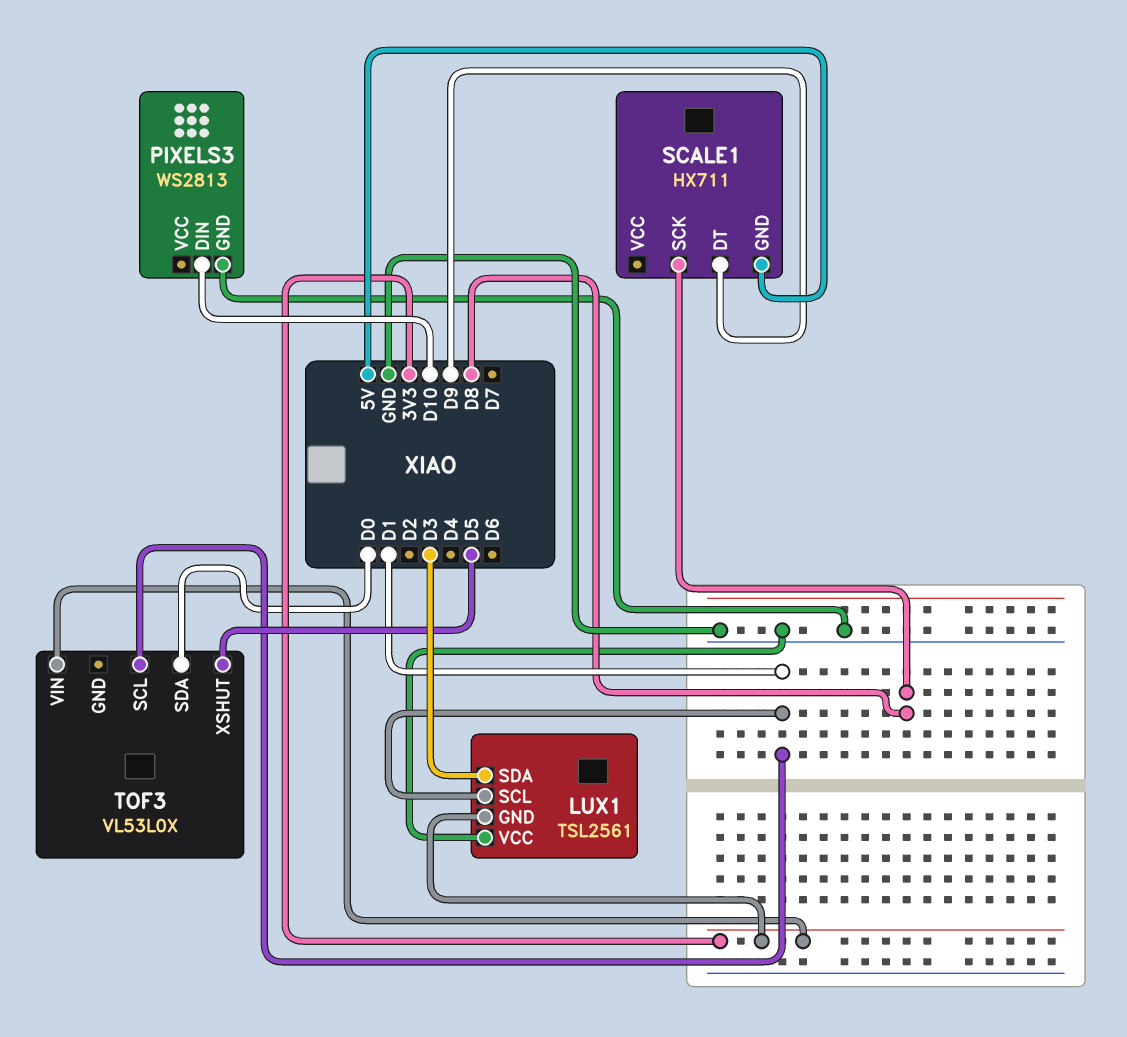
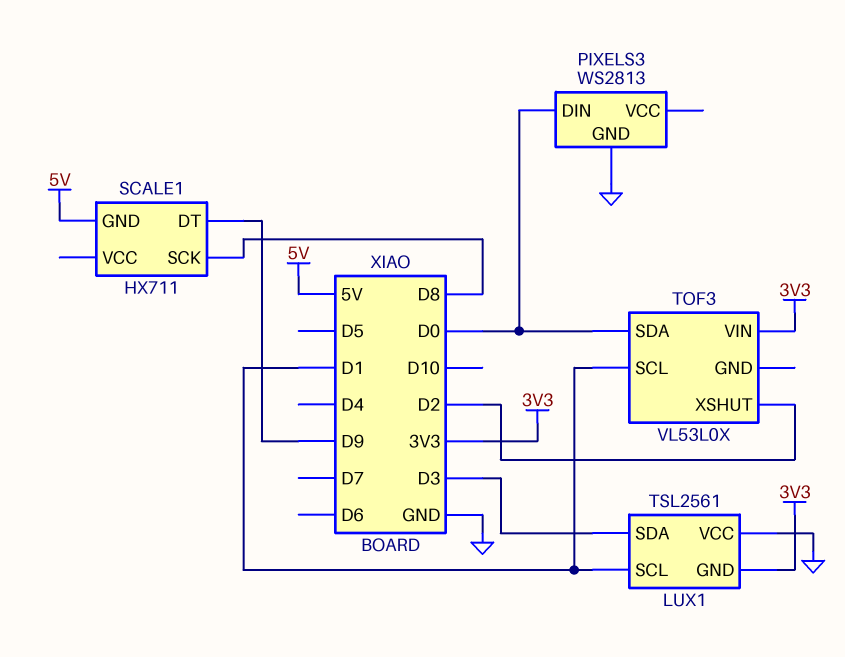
PIXELS3 pin DIN: D10 -> D0
TOF3 pin XSHUT: D5 -> D2

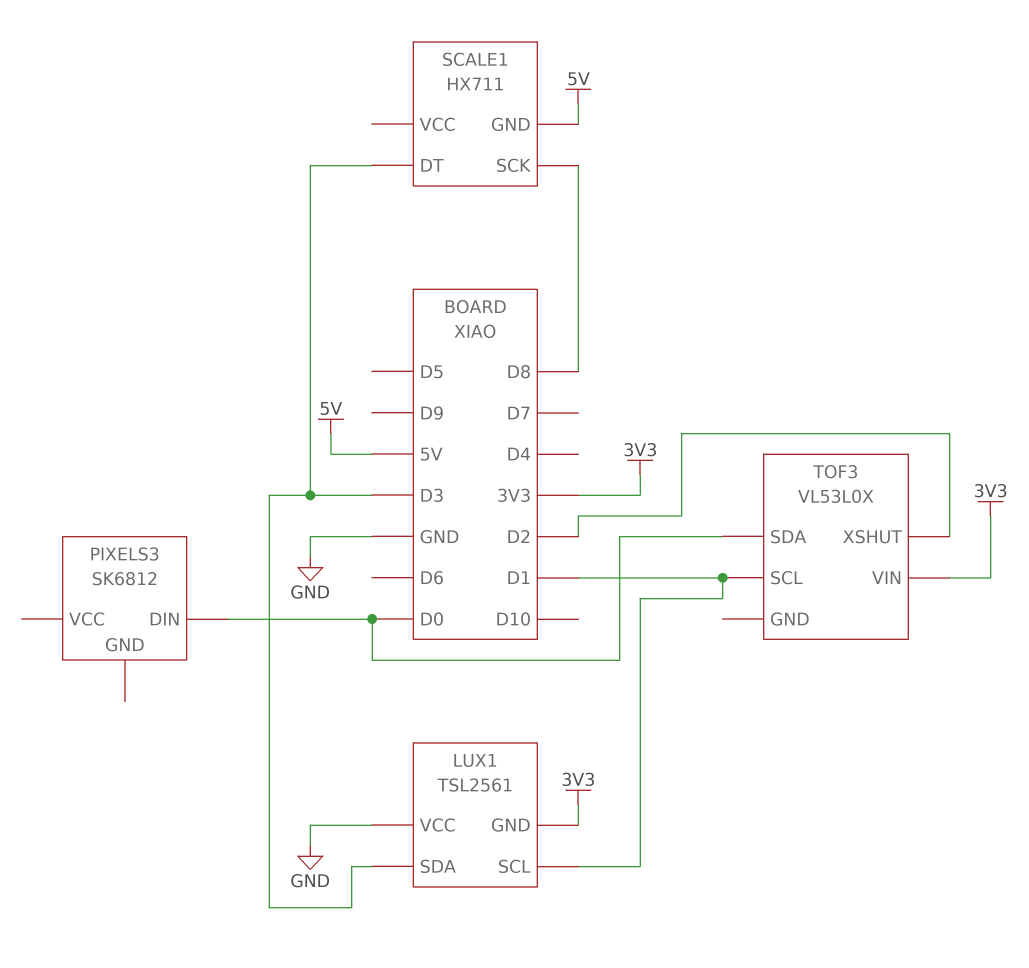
PIXELS3: WS2813 -> SK6812
PIXELS3 pin GND: GND -> none
SCALE1 pin DT: D9 -> D3

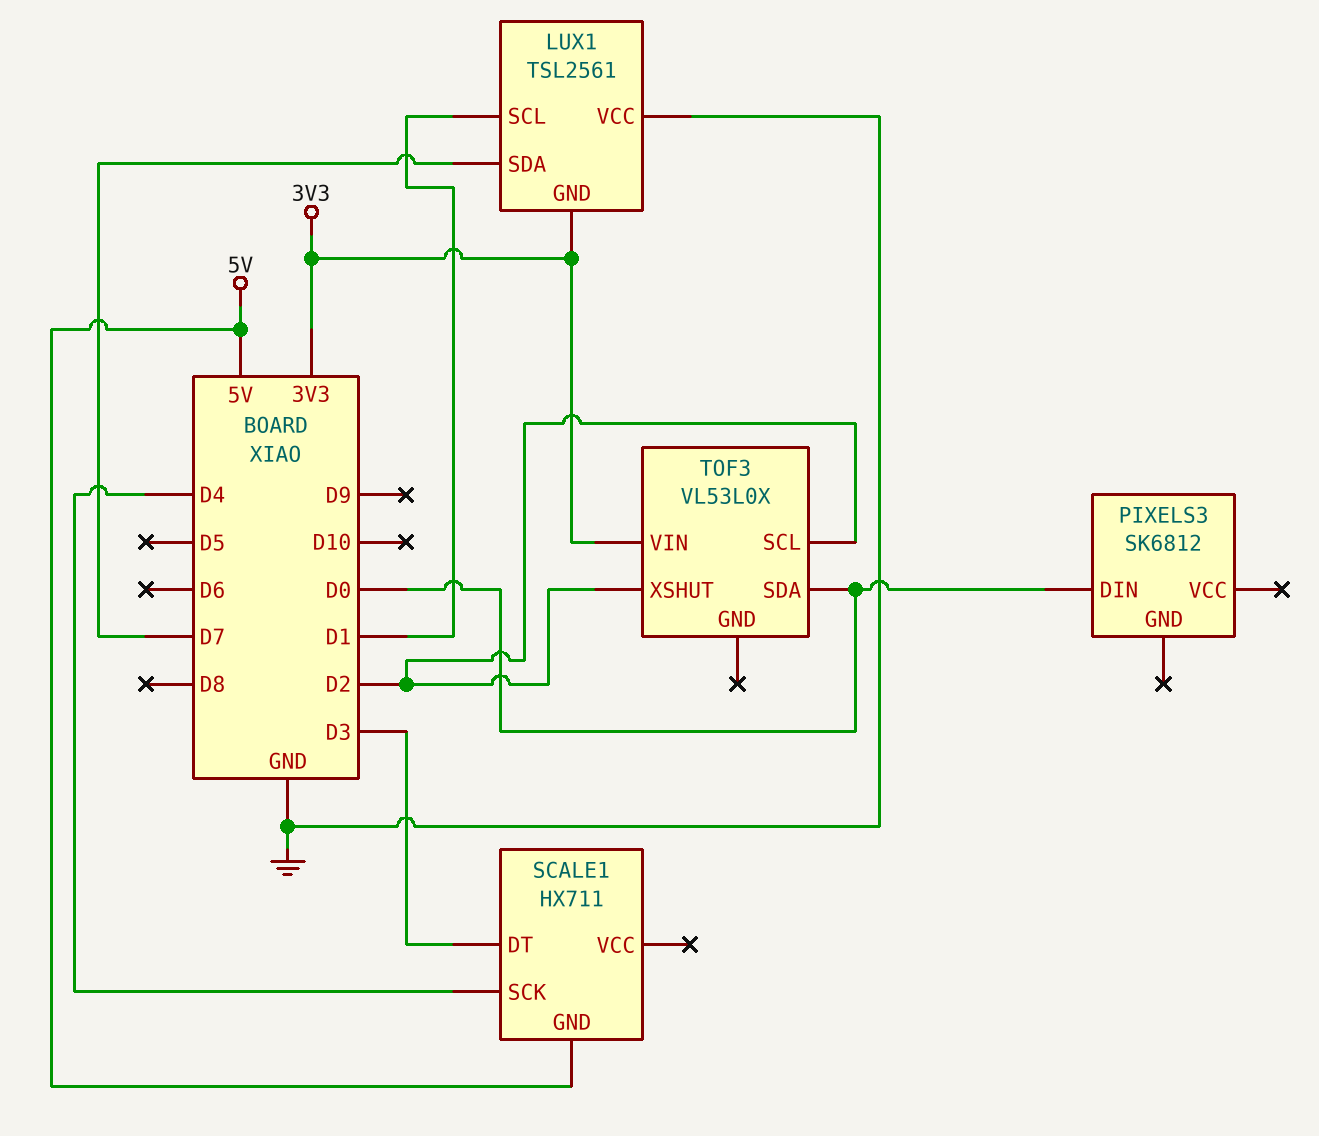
LUX1 pin SDA: D3 -> D7
SCALE1 pin SCK: D8 -> D4
TOF3 pin SCL: D1 -> D2

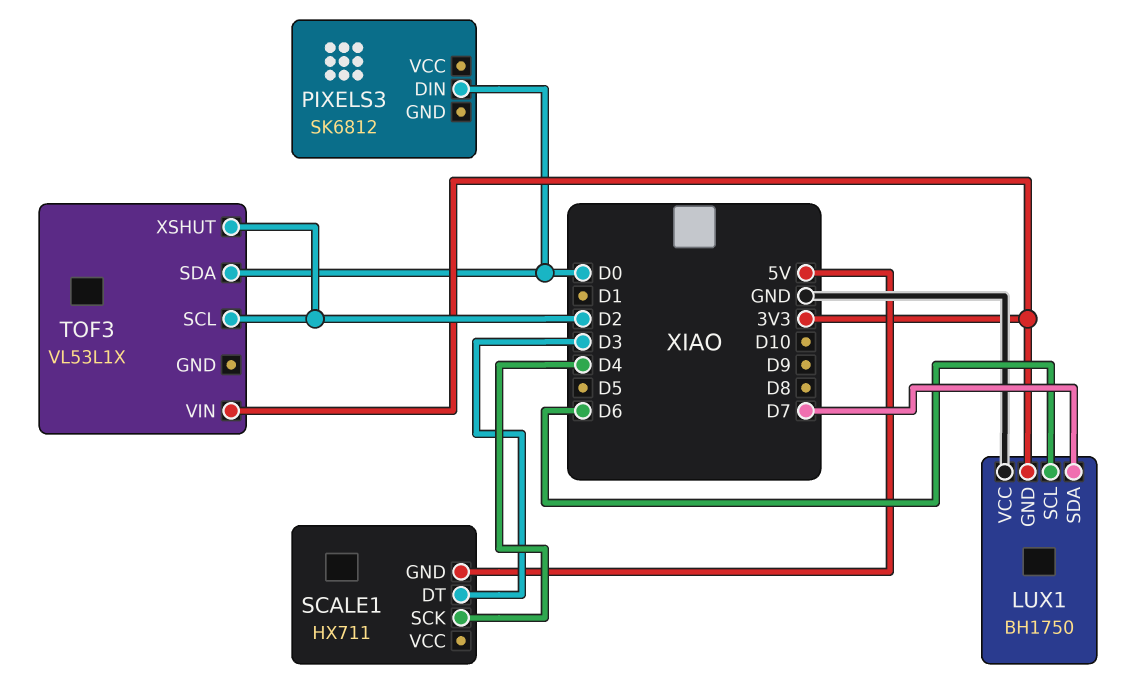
LUX1: TSL2561 -> BH1750
LUX1 pin SCL: D1 -> D6
TOF3: VL53L0X -> VL53L1X

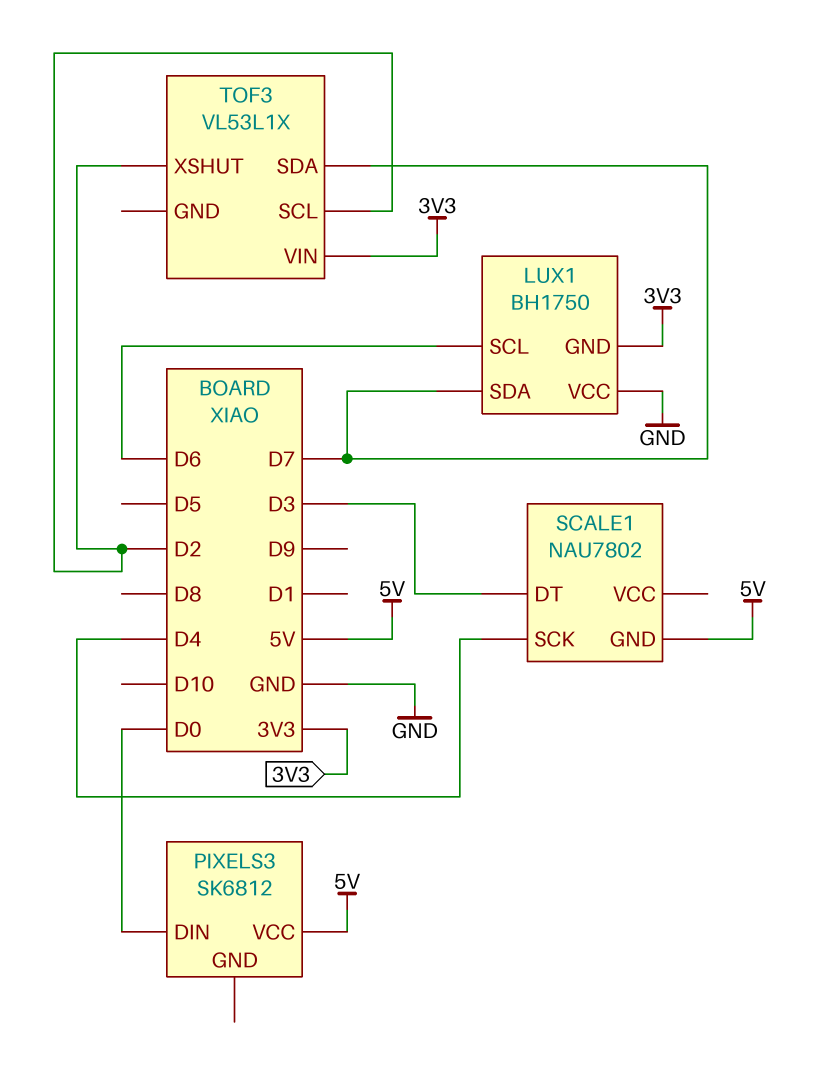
PIXELS3 pin VCC: none -> 5V
SCALE1: HX711 -> NAU7802
TOF3 pin SDA: D0 -> D7

